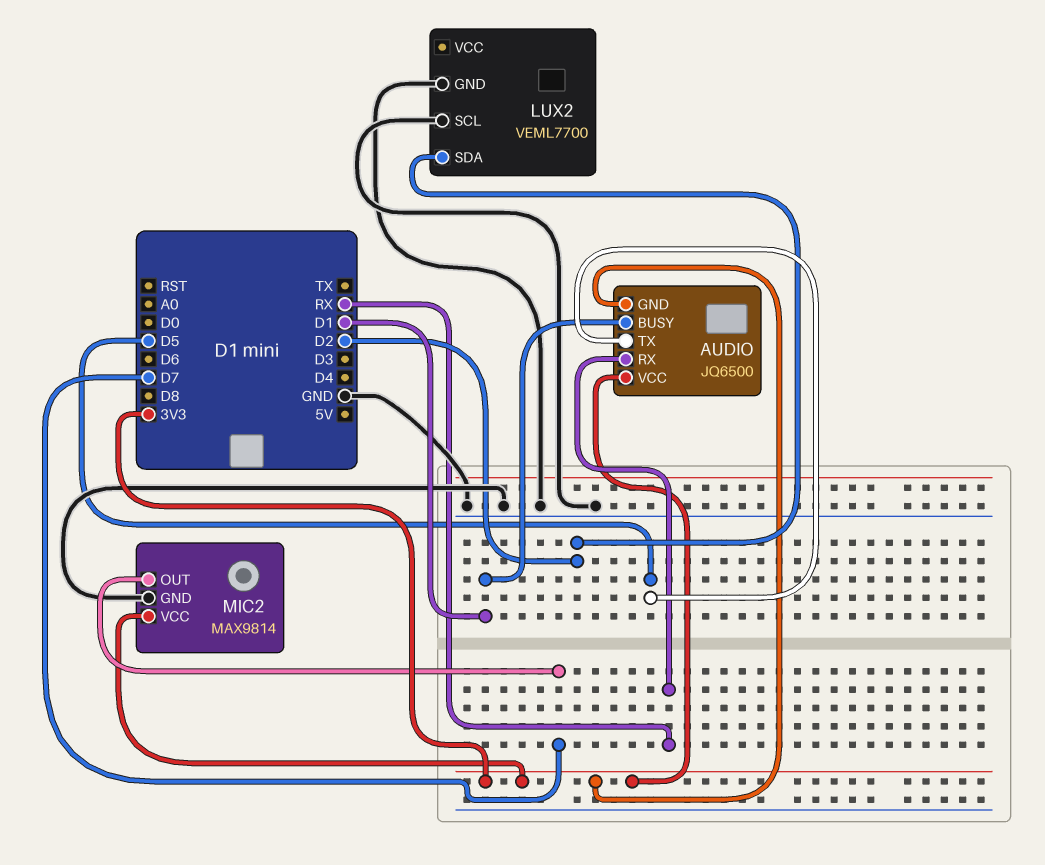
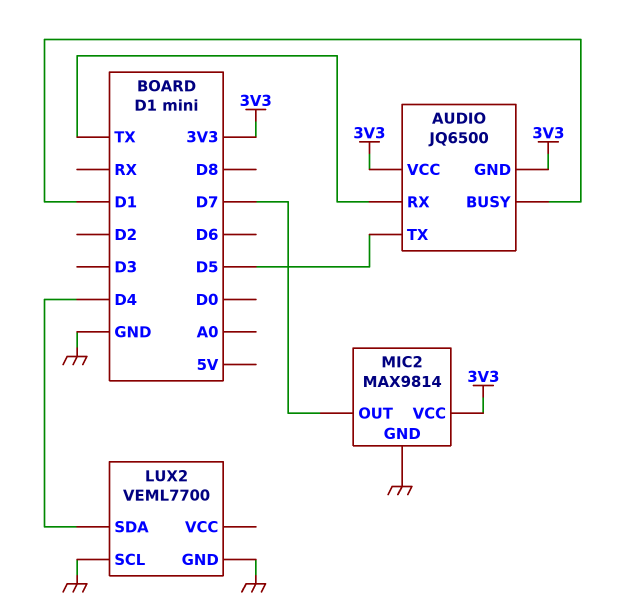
AUDIO pin RX: RX -> TX
LUX2 pin SDA: D2 -> D4

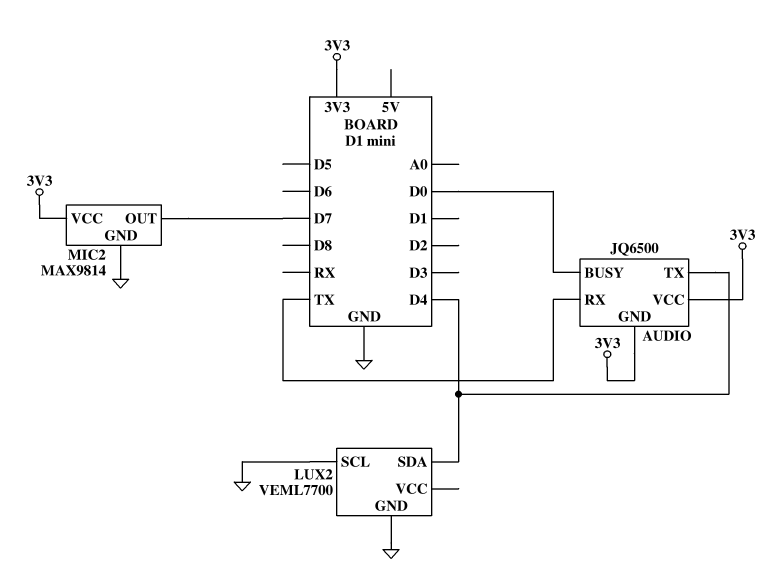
AUDIO pin BUSY: D1 -> D0
AUDIO pin TX: D5 -> D4

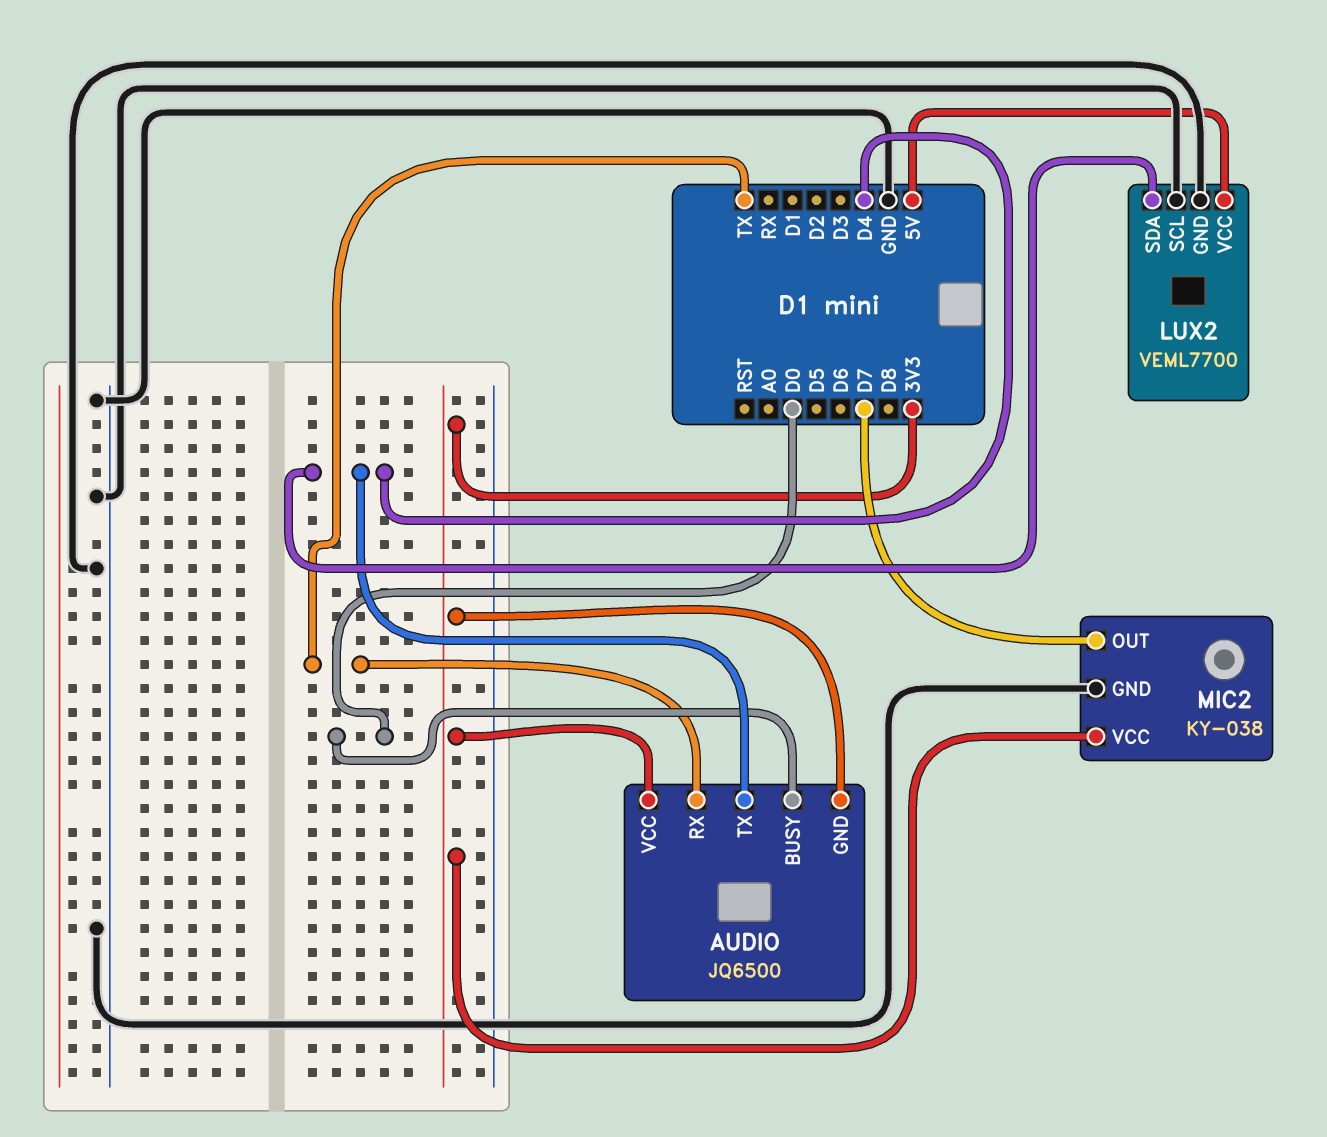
LUX2 pin VCC: none -> 5V
MIC2: MAX9814 -> KY-038

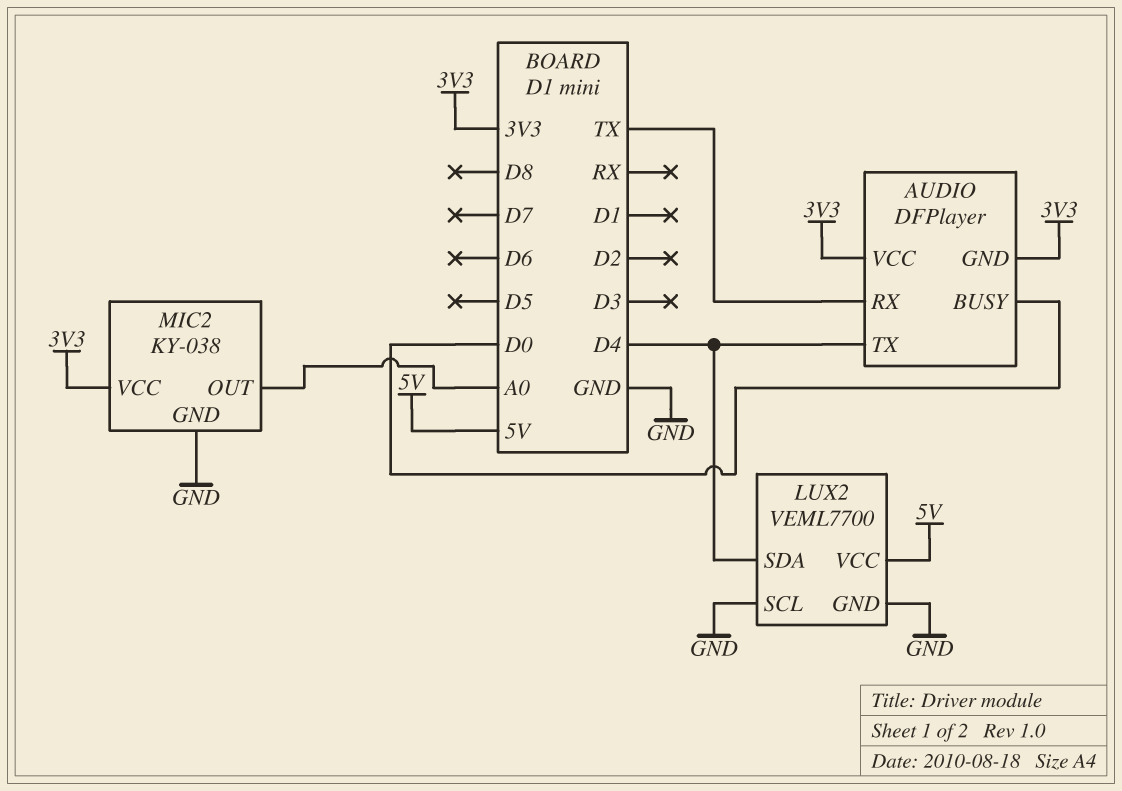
AUDIO: JQ6500 -> DFPlayer
MIC2 pin OUT: D7 -> A0

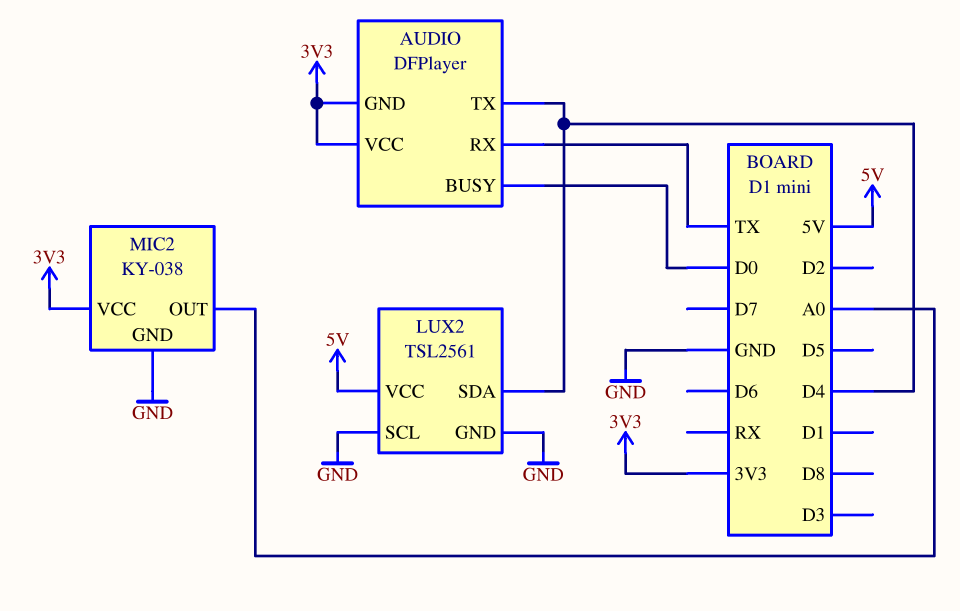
LUX2: VEML7700 -> TSL2561

